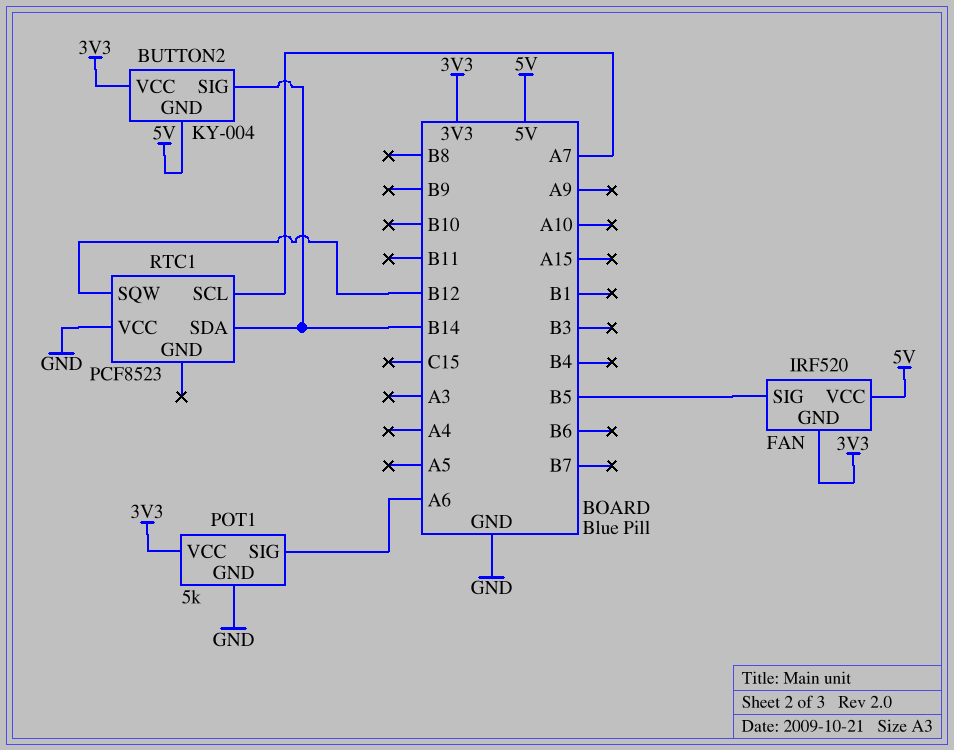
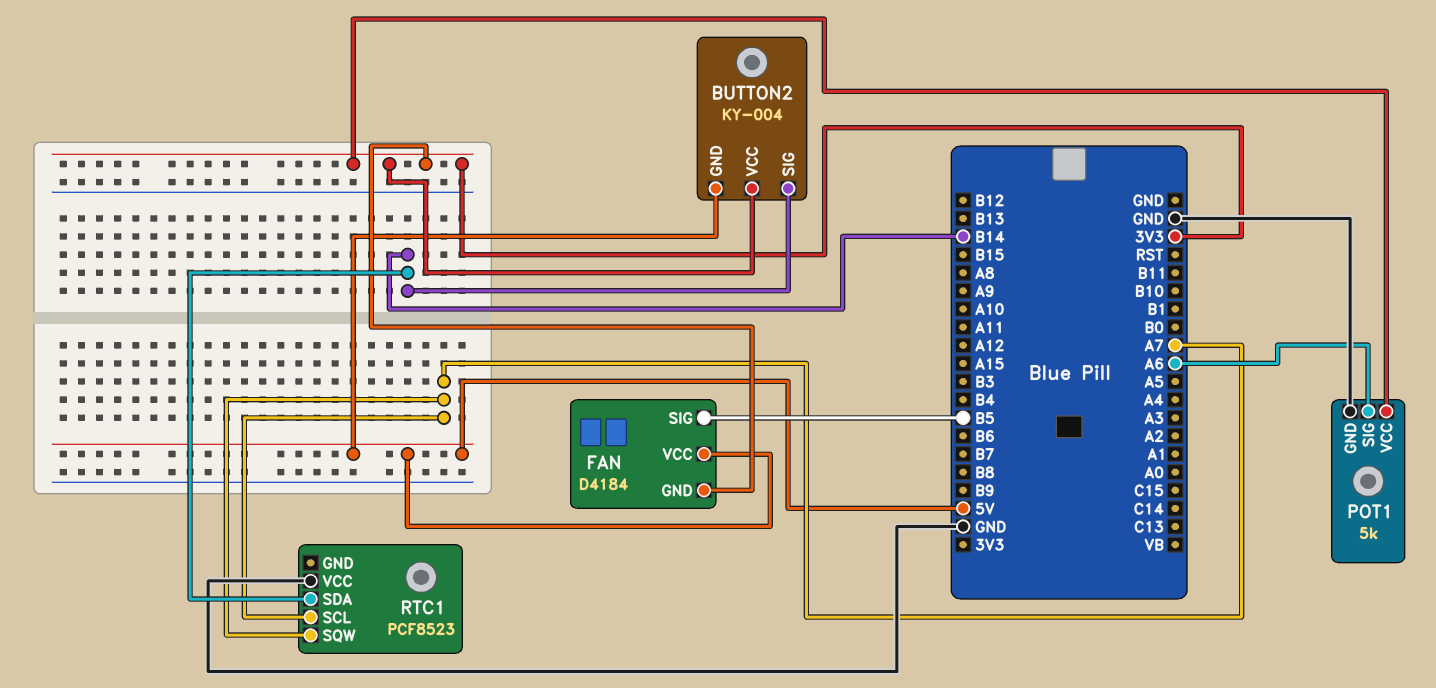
FAN: IRF520 -> D4184
RTC1 pin SQW: B12 -> A7

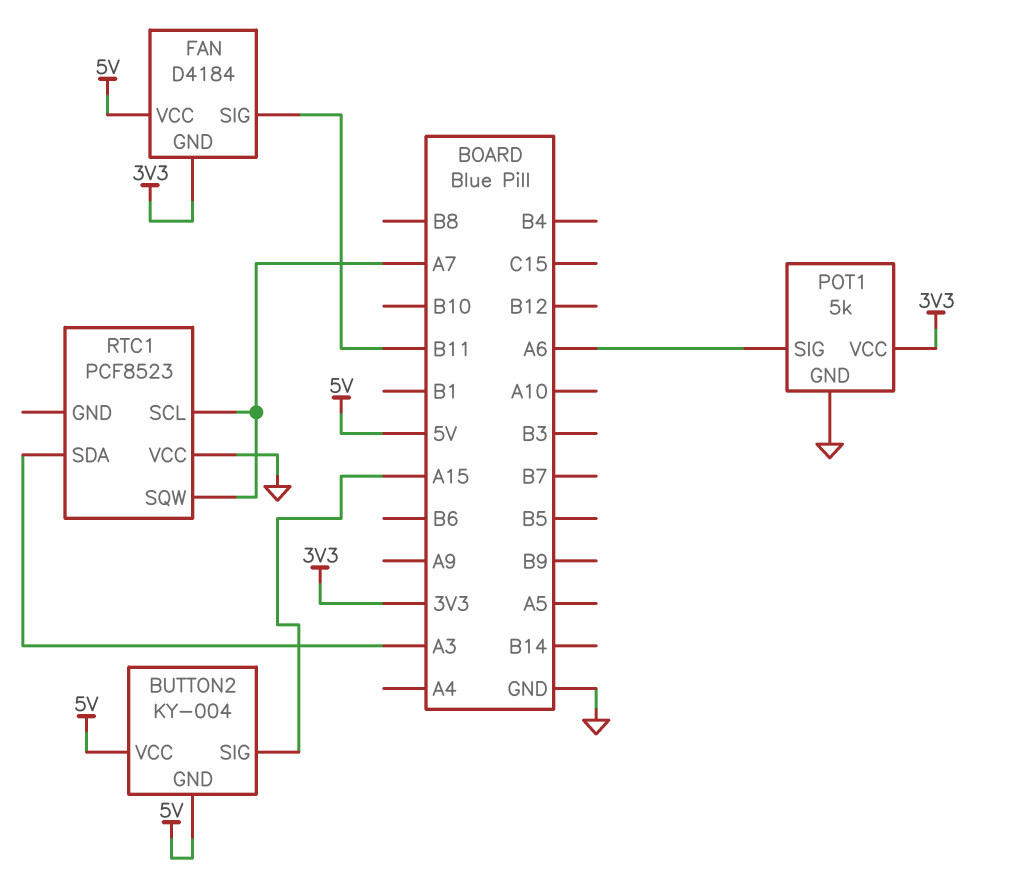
BUTTON2 pin SIG: B14 -> A15
BUTTON2 pin VCC: 3V3 -> 5V
FAN pin SIG: B5 -> B11
RTC1 pin SDA: B14 -> A3

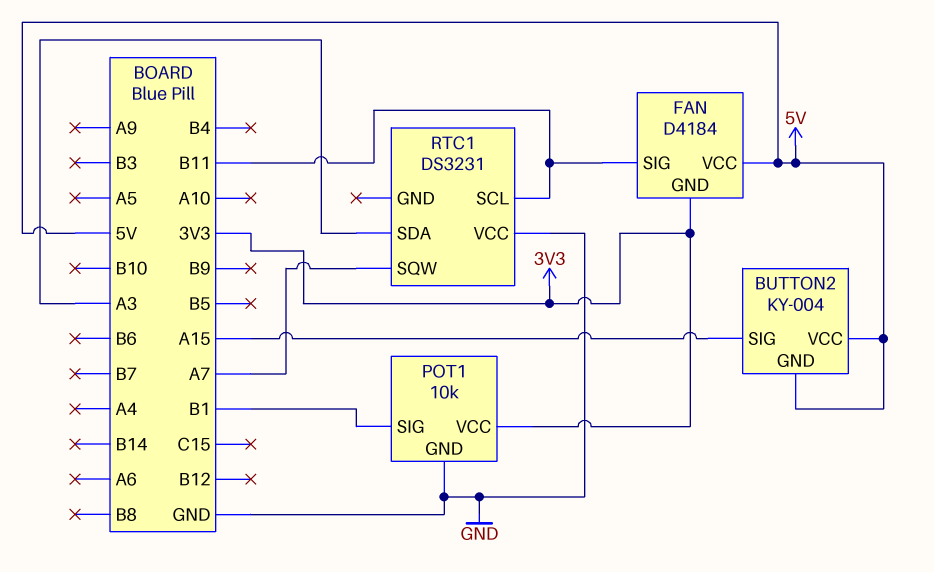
POT1: 5k -> 10k
POT1 pin SIG: A6 -> B1
RTC1: PCF8523 -> DS3231
RTC1 pin SCL: A7 -> B11

